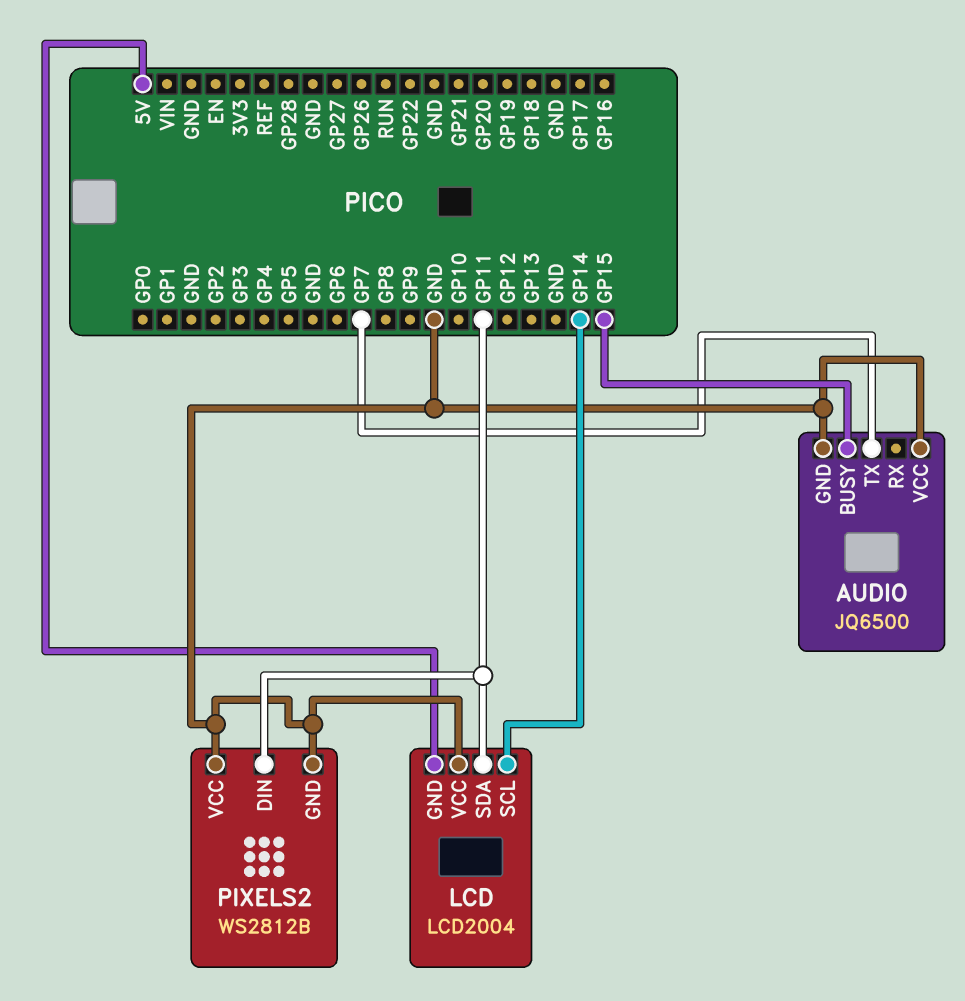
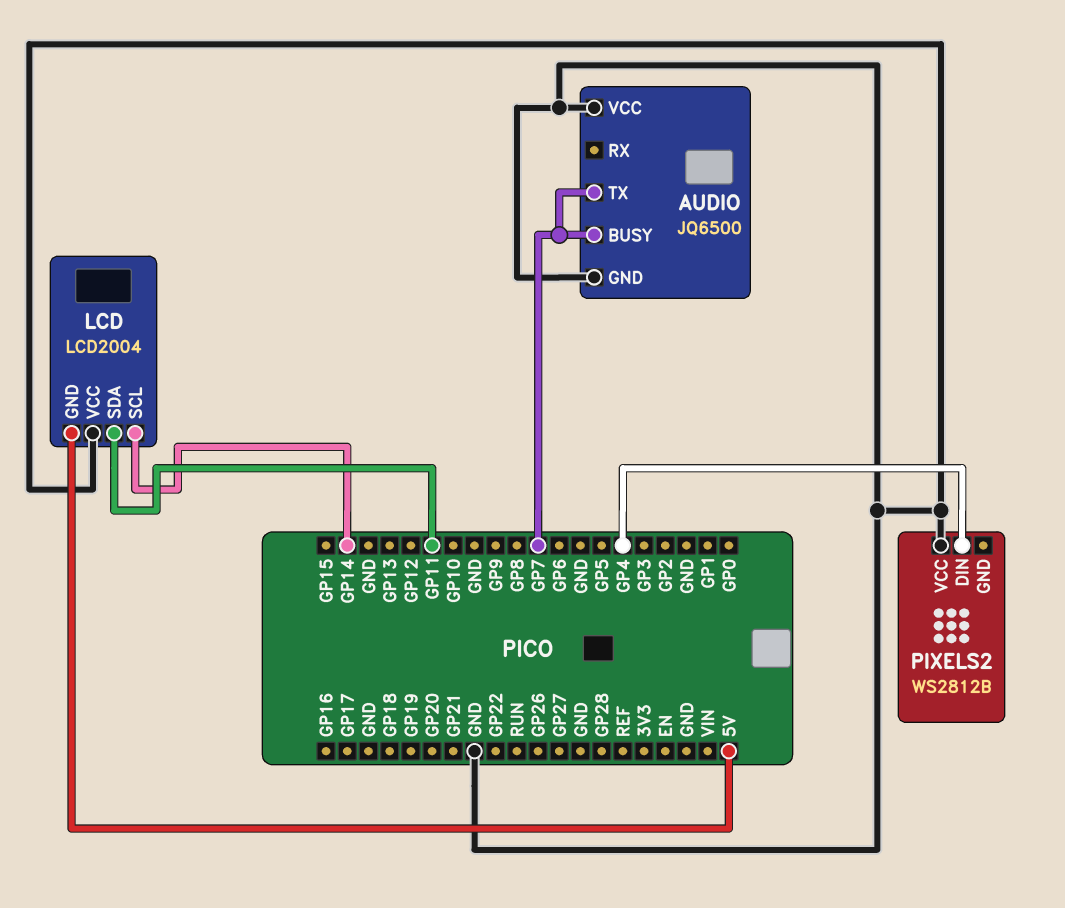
AUDIO pin BUSY: GP15 -> GP7
PIXELS2 pin DIN: GP11 -> GP4
PIXELS2 pin GND: GND -> none

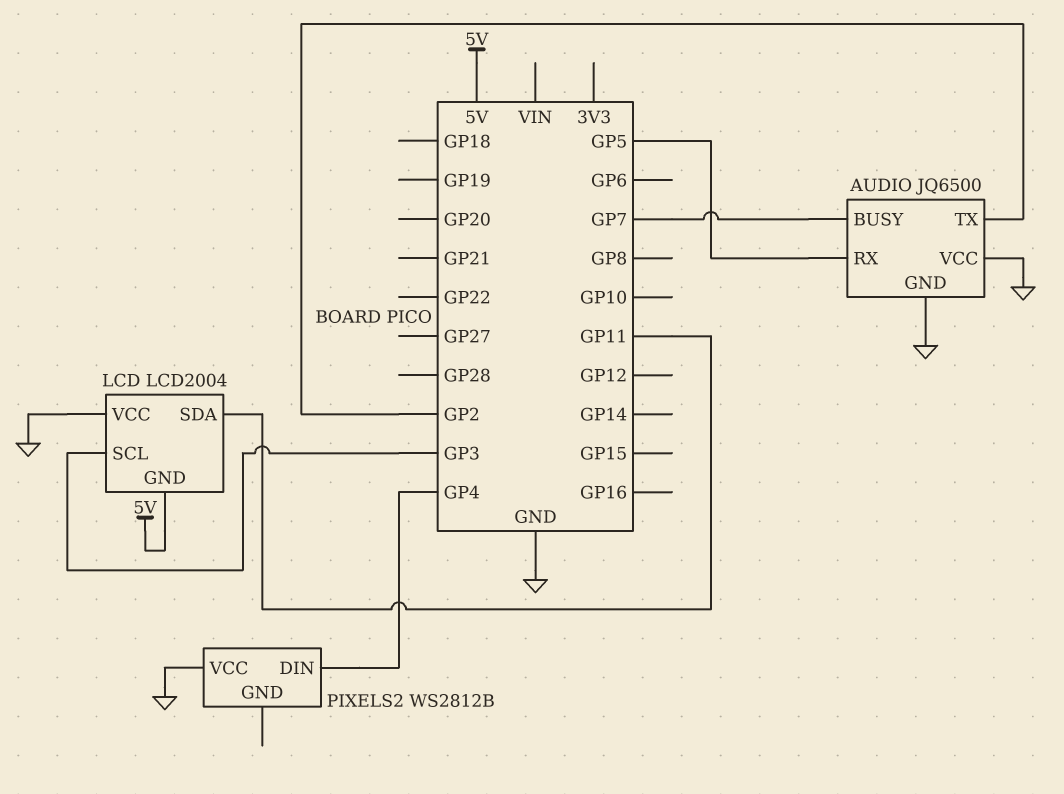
AUDIO pin RX: none -> GP5
AUDIO pin TX: GP7 -> GP2
LCD pin SCL: GP14 -> GP3

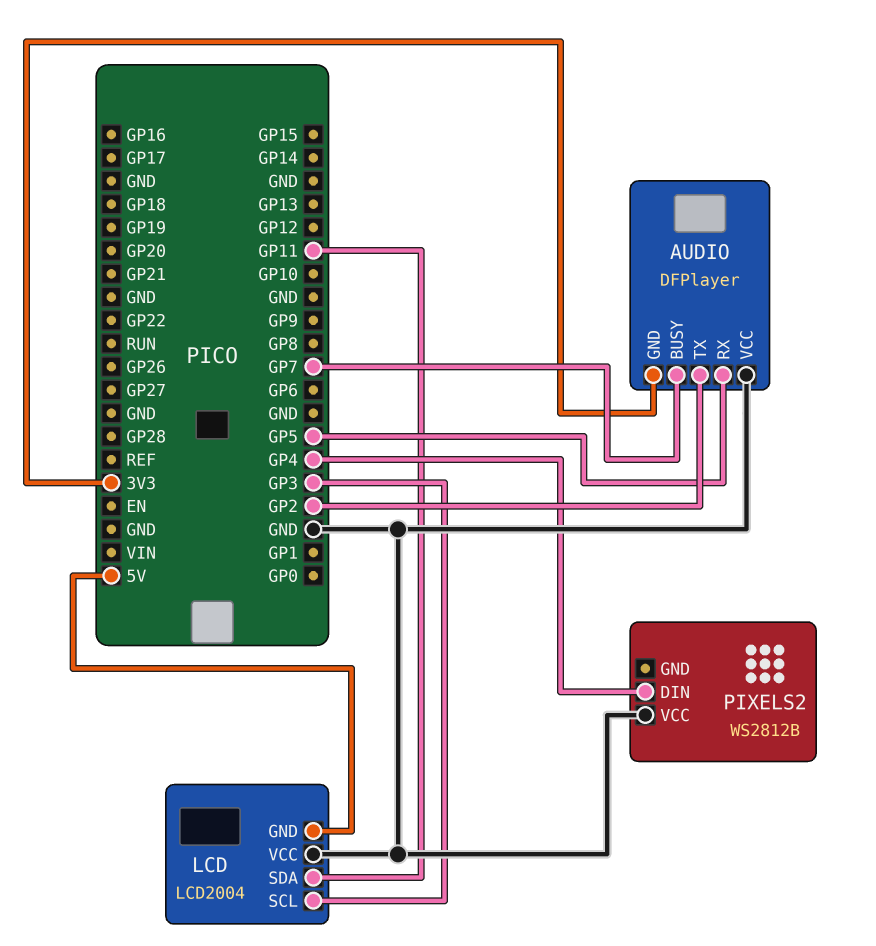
AUDIO: JQ6500 -> DFPlayer
AUDIO pin GND: GND -> 3V3

